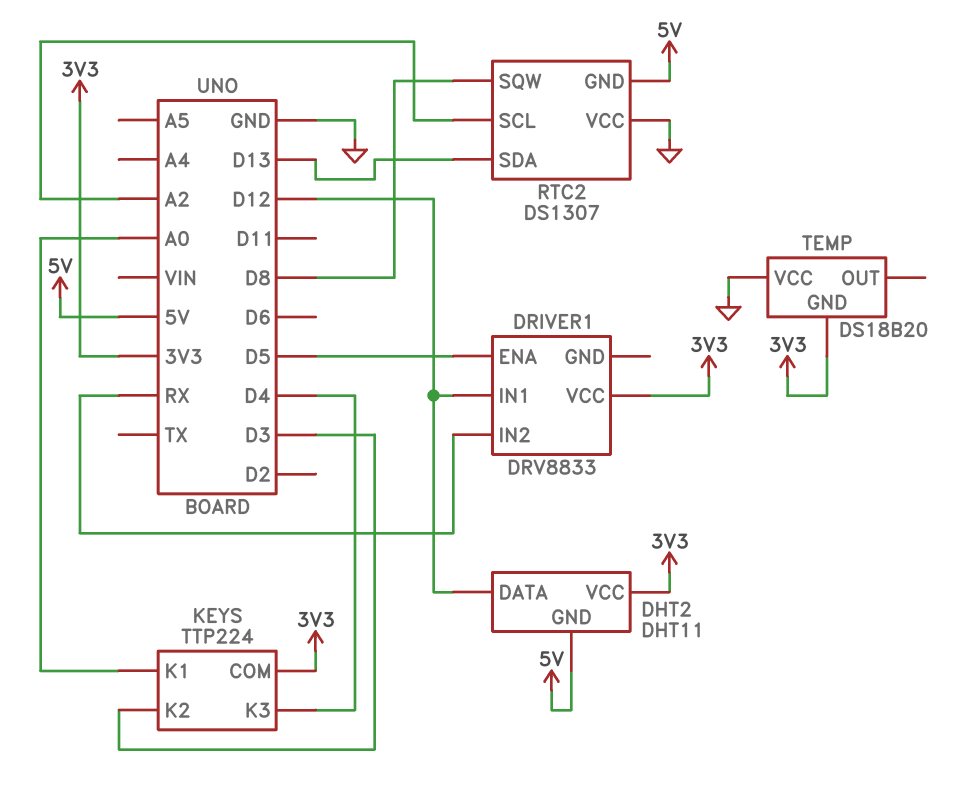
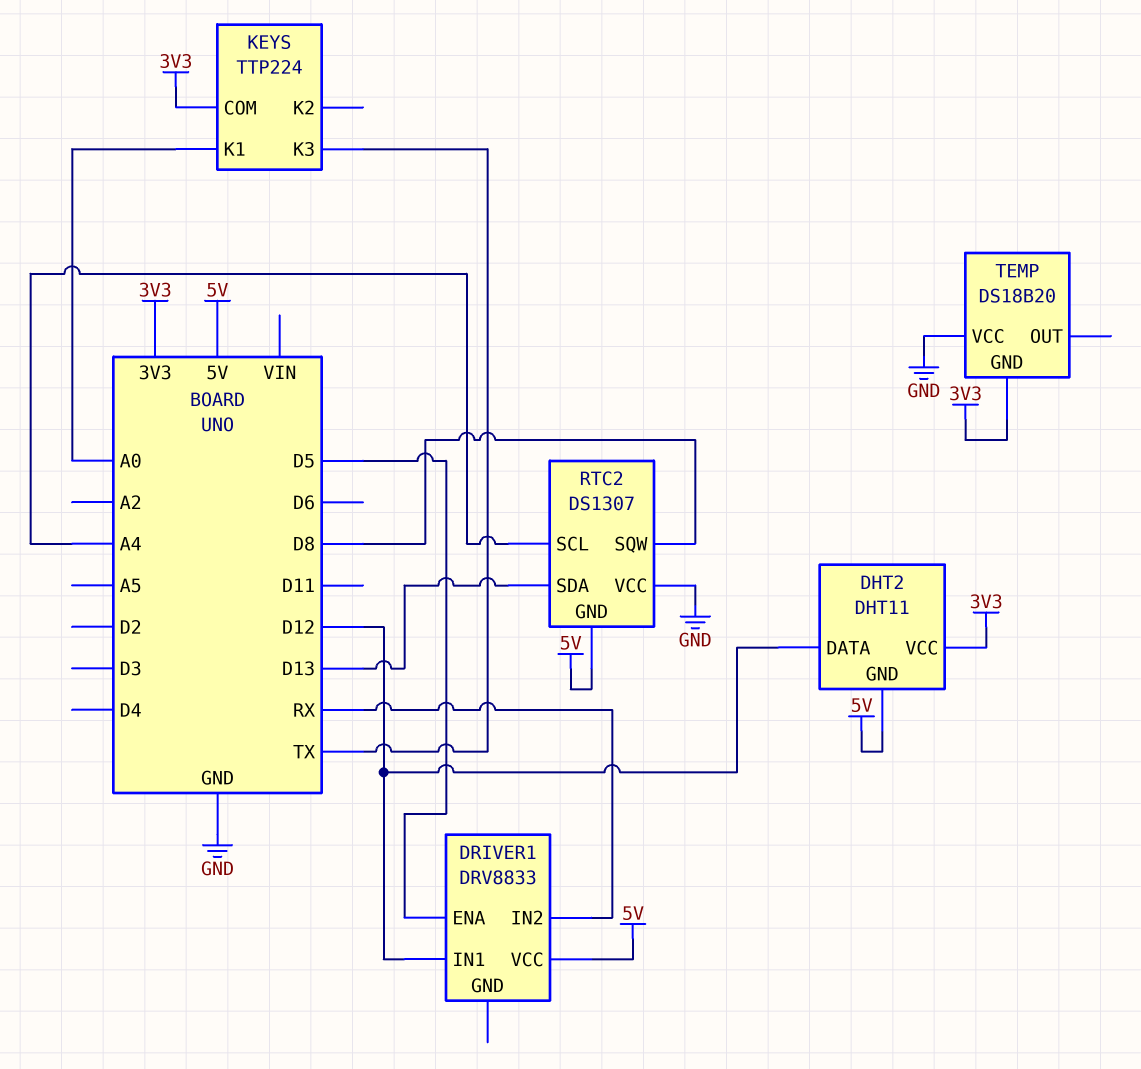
DRIVER1 pin VCC: 3V3 -> 5V
KEYS pin K2: D3 -> none
KEYS pin K3: D4 -> TX
RTC2 pin SCL: A2 -> A4

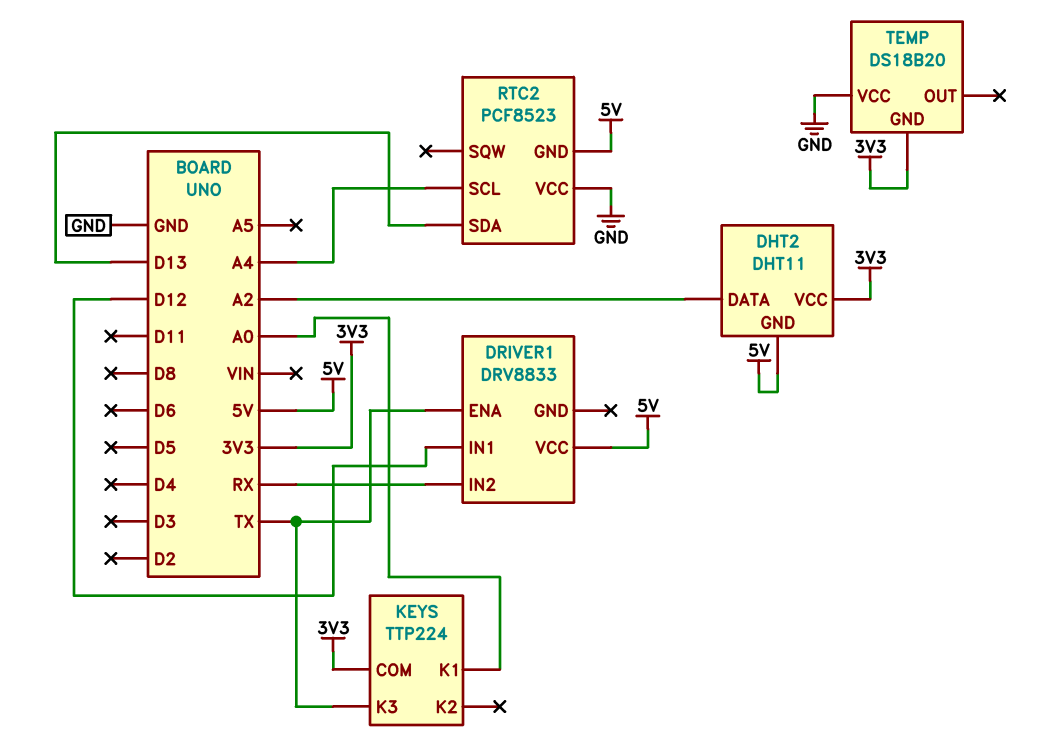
DHT2 pin DATA: D12 -> A2
DRIVER1 pin ENA: D5 -> TX
RTC2: DS1307 -> PCF8523
RTC2 pin SQW: D8 -> none

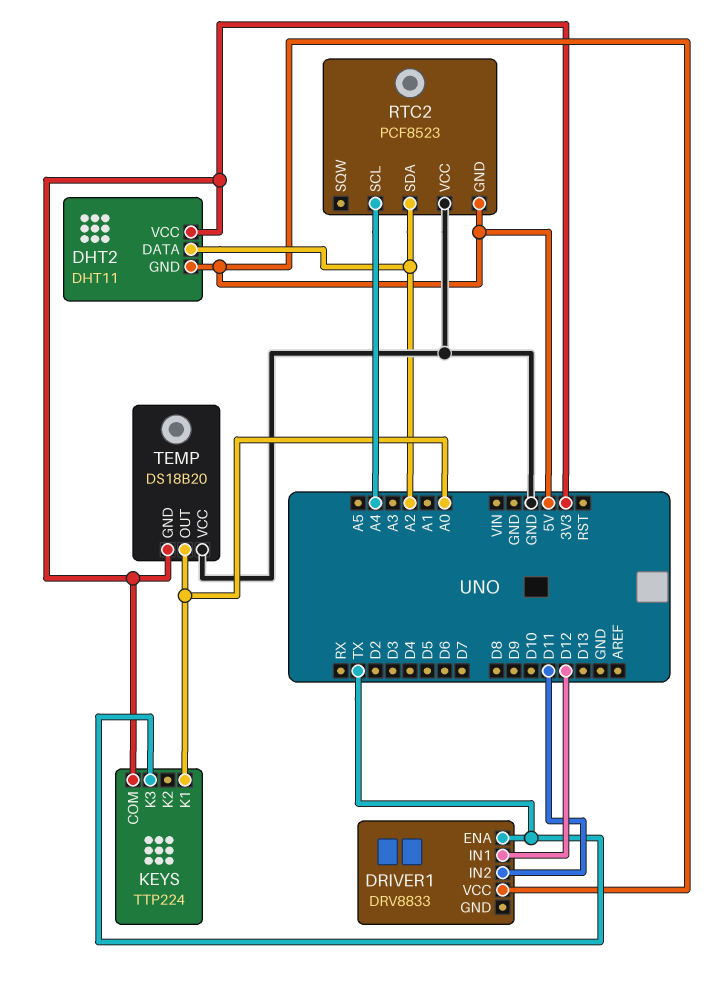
DRIVER1 pin IN2: RX -> D11
RTC2 pin SDA: D13 -> A2
TEMP pin OUT: none -> A0

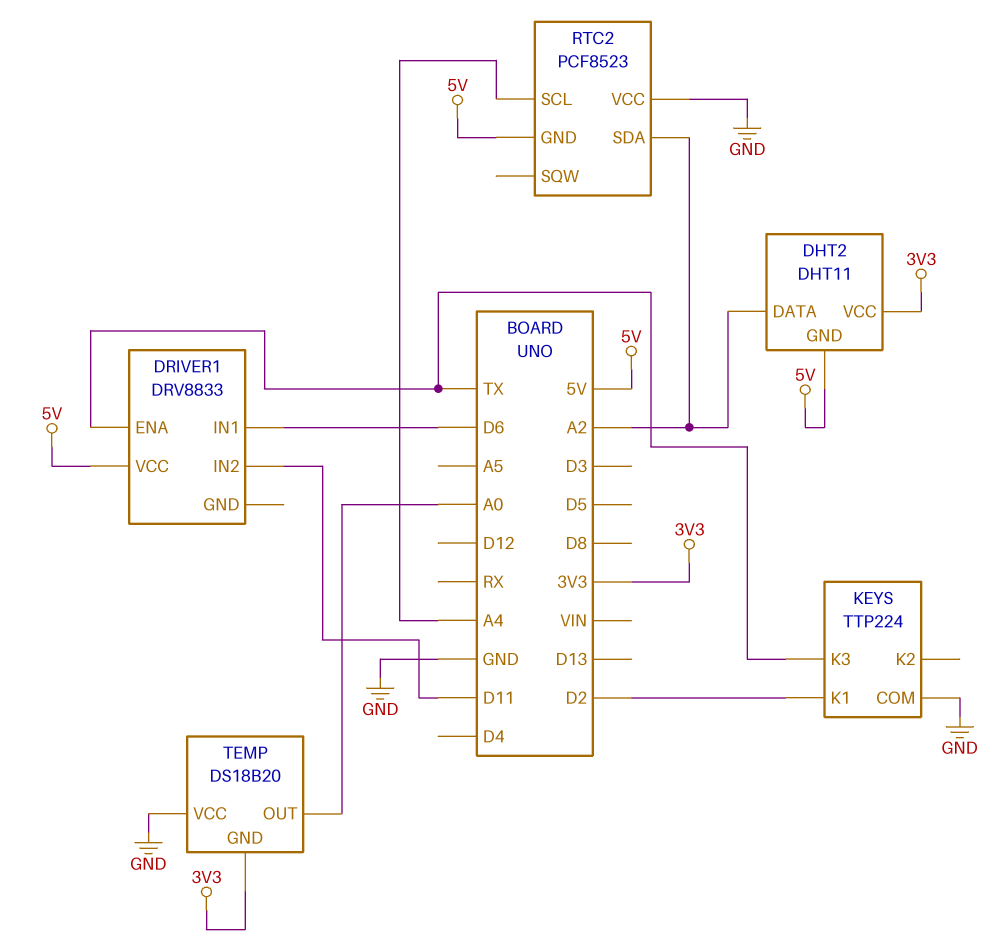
DRIVER1 pin IN1: D12 -> D6
KEYS pin COM: 3V3 -> GND
KEYS pin K1: A0 -> D2

